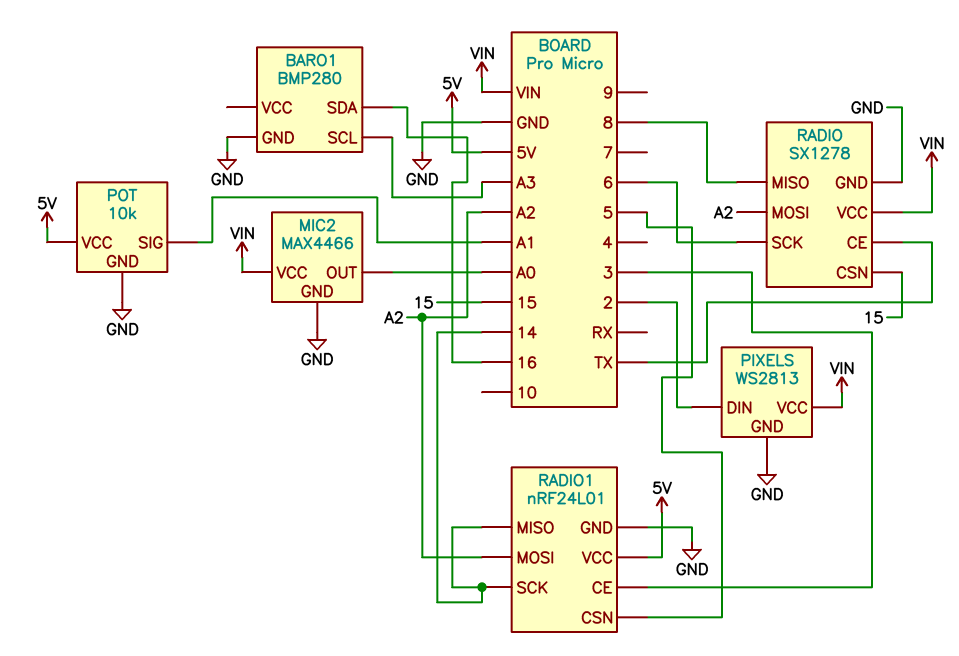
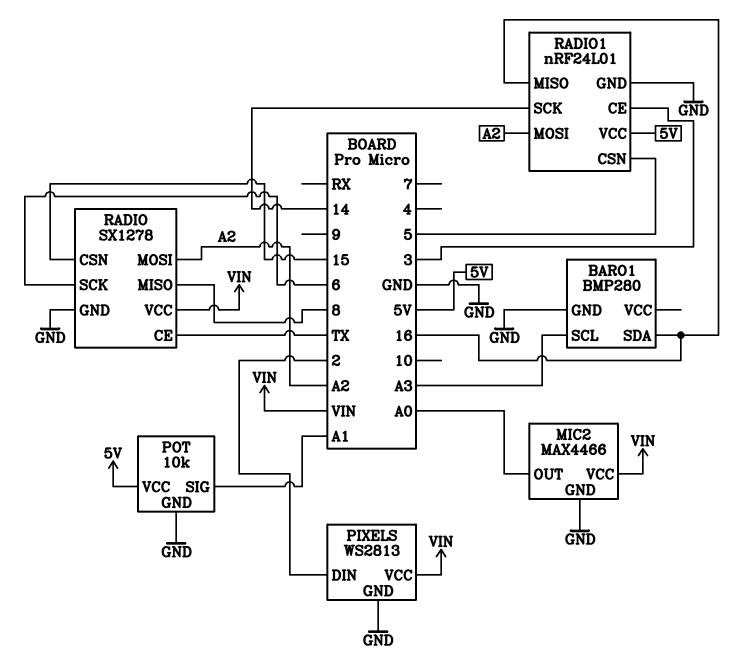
RADIO1 pin MISO: 14 -> 16

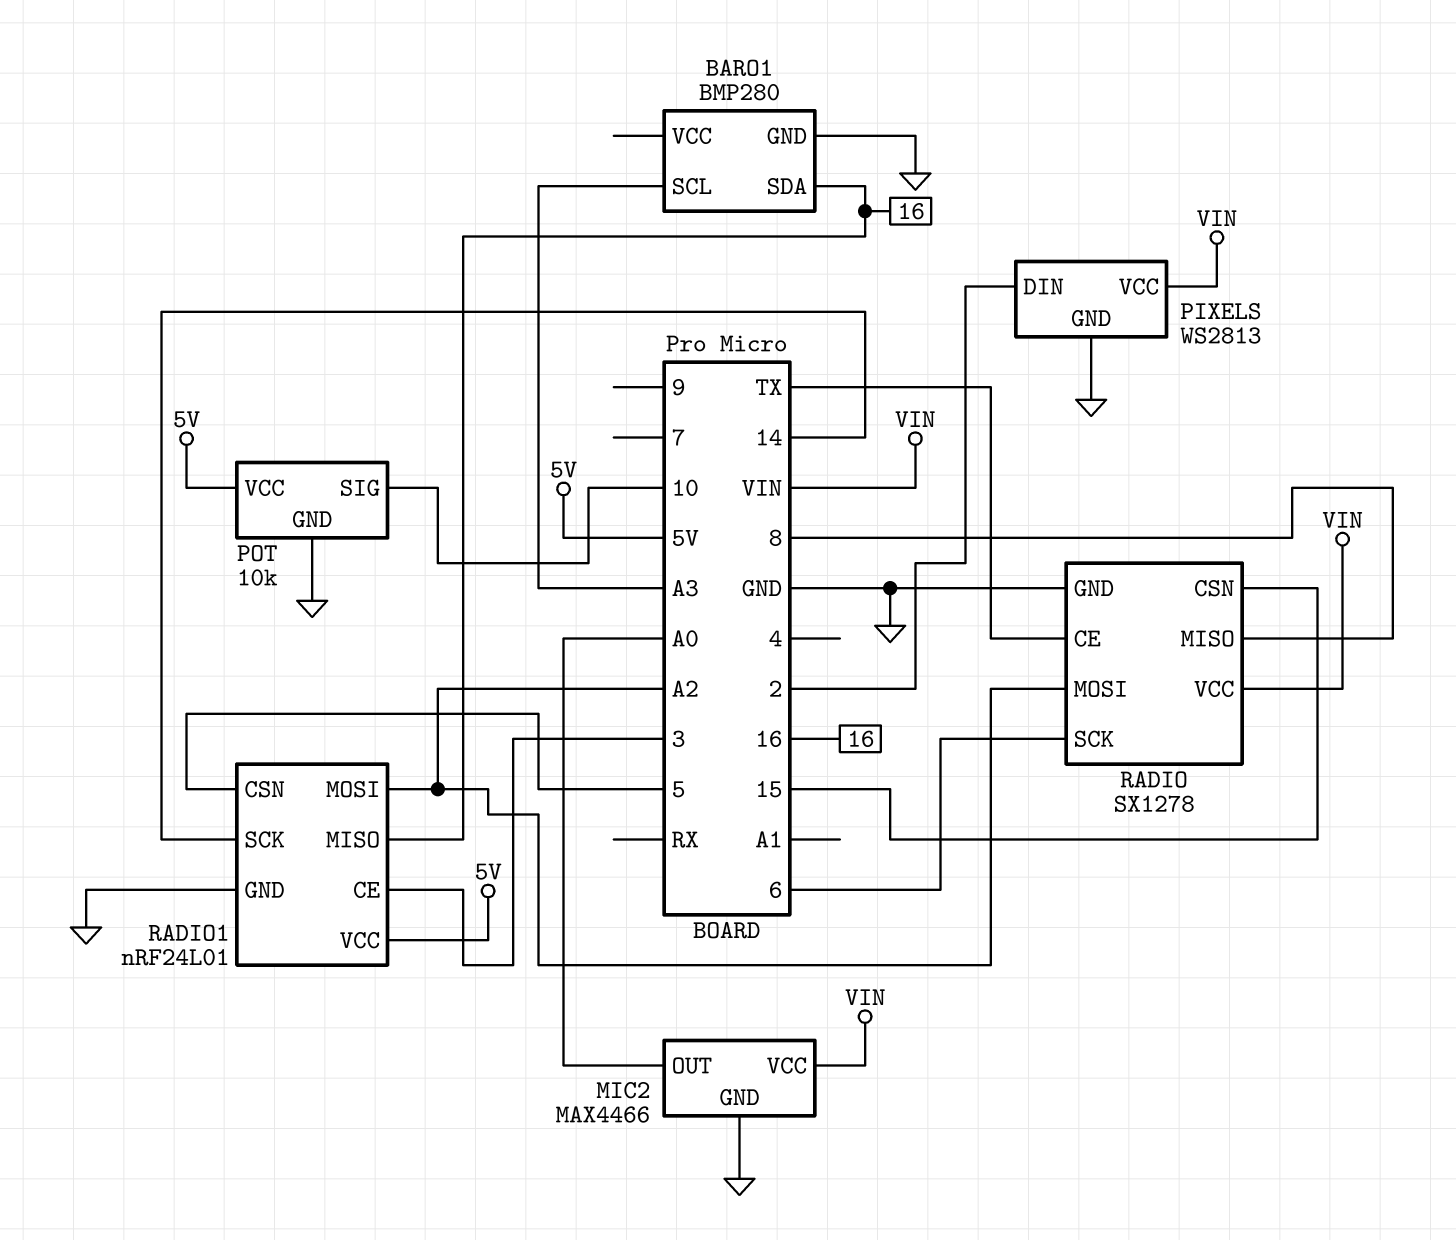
POT pin SIG: A1 -> 10

